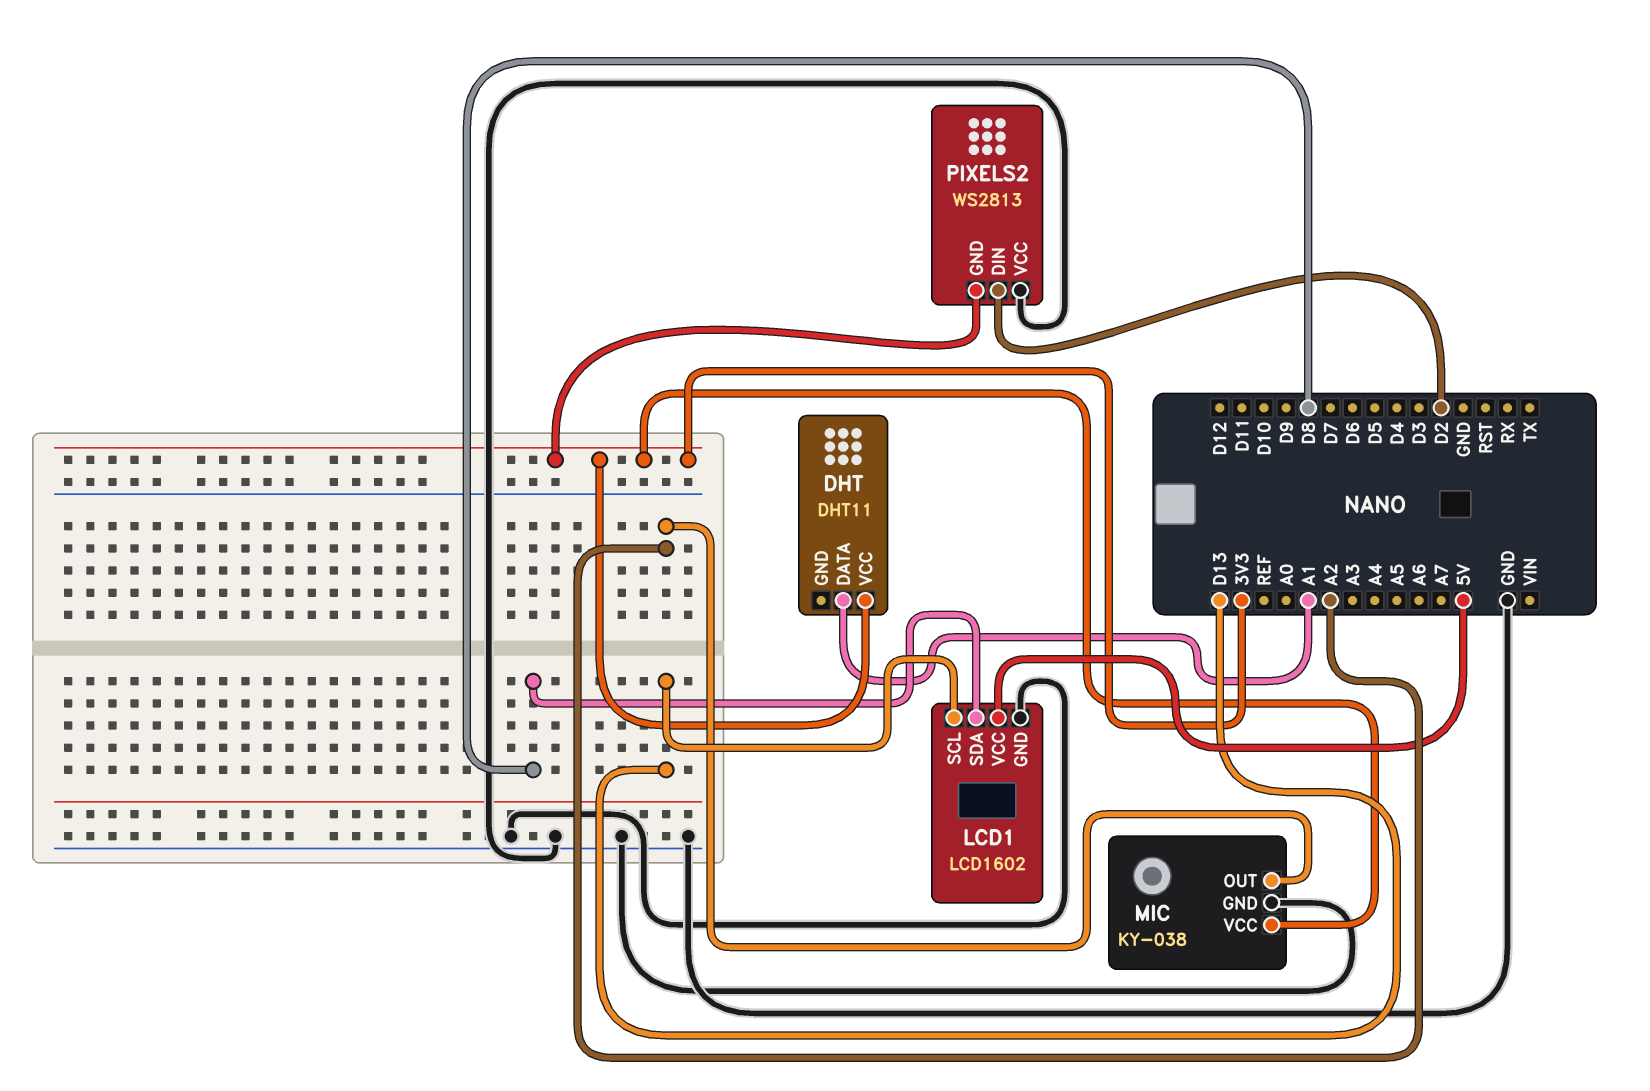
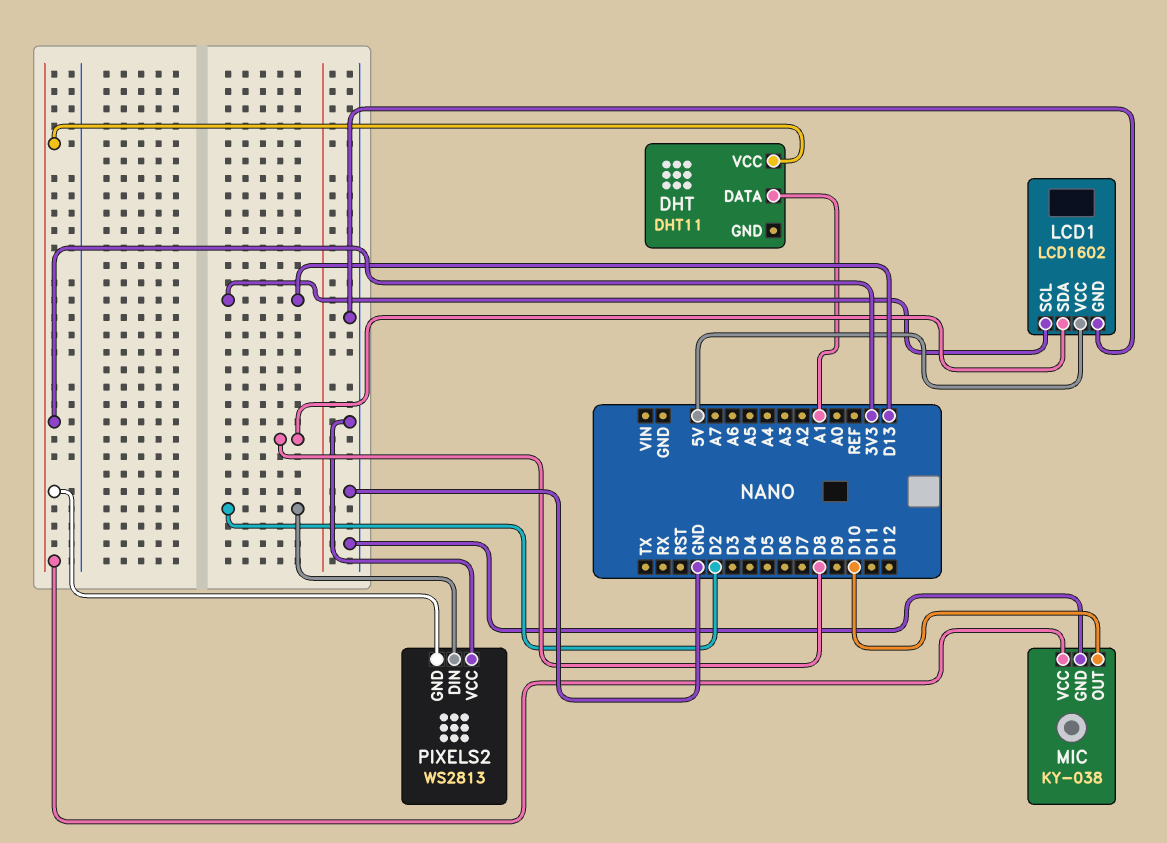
MIC pin OUT: A2 -> D10

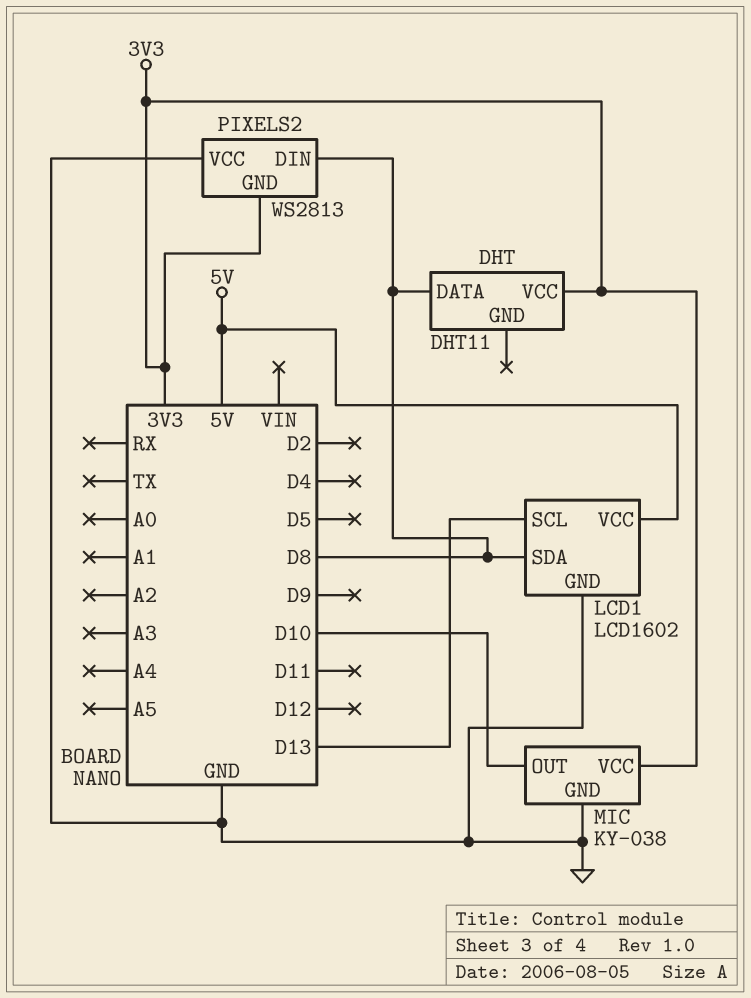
DHT pin DATA: A1 -> D8
PIXELS2 pin DIN: D2 -> D8

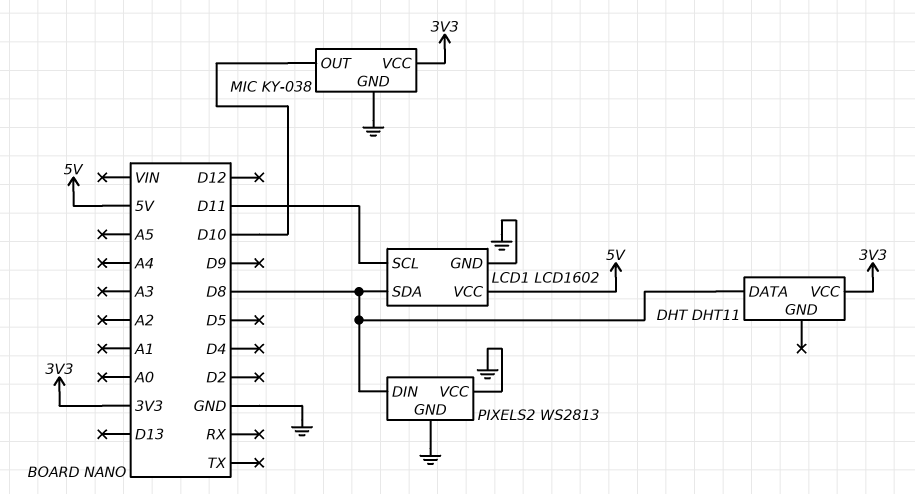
LCD1 pin SCL: D13 -> D11
PIXELS2 pin GND: 3V3 -> GND

